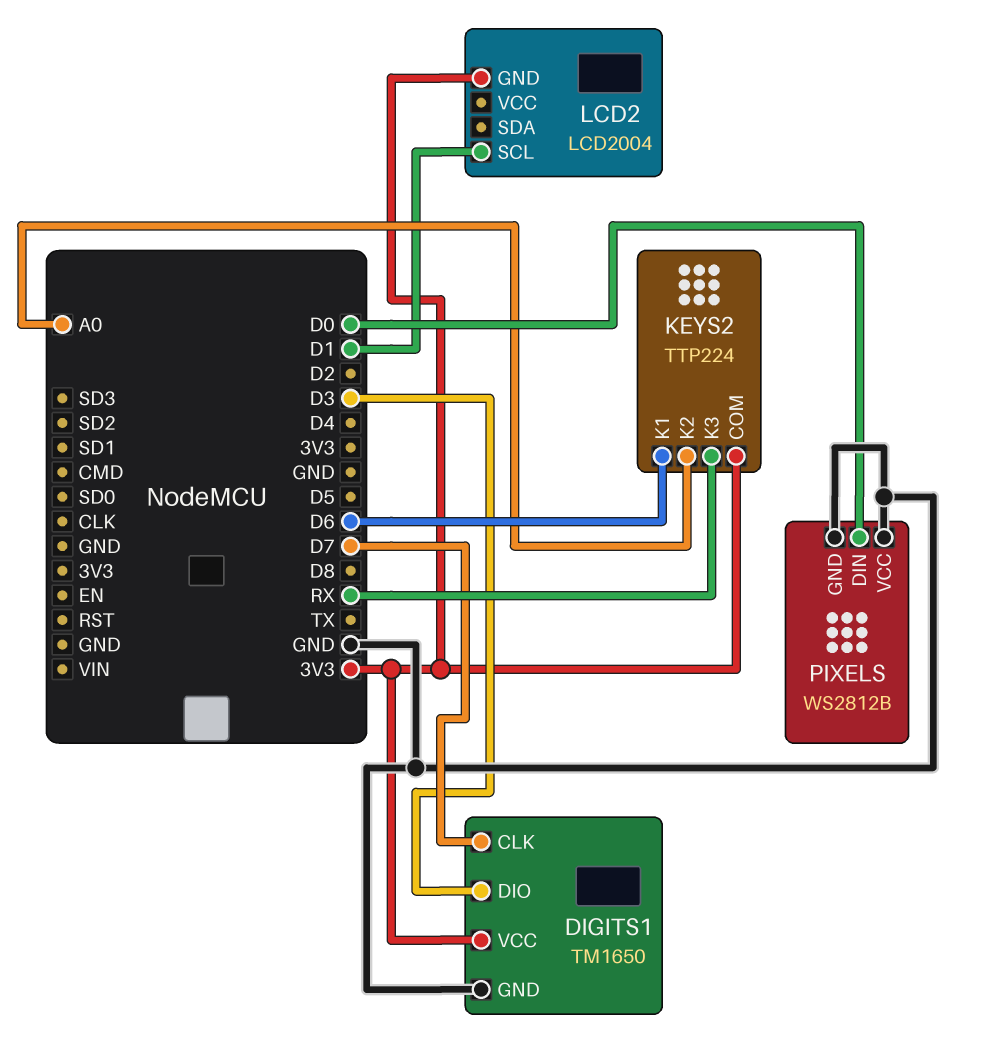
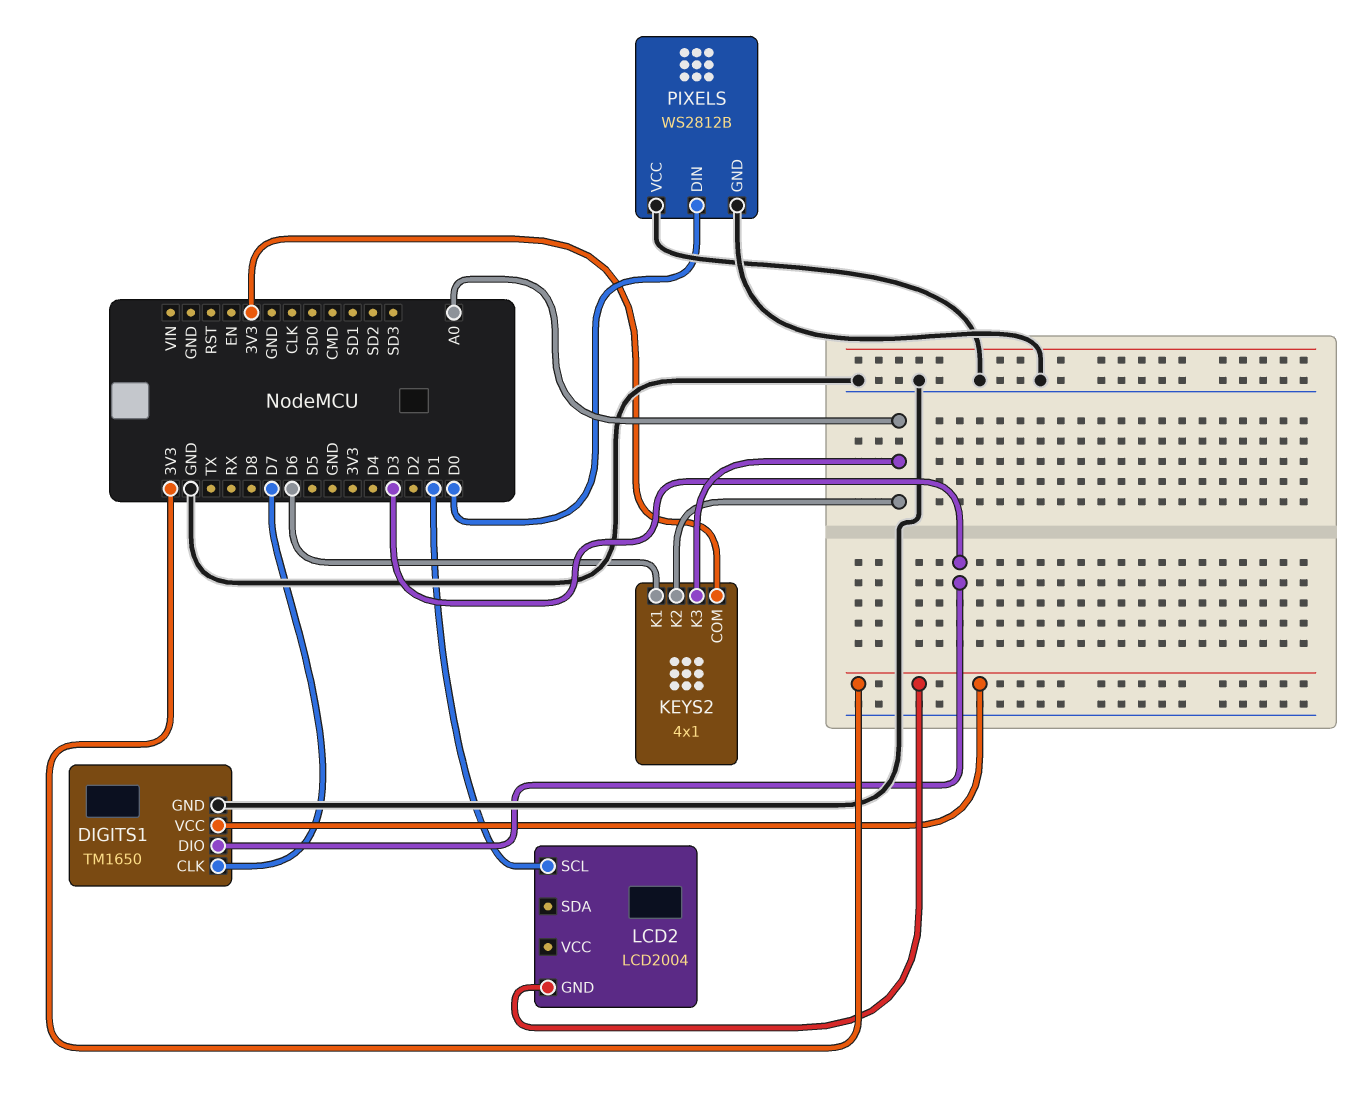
KEYS2: TTP224 -> 4x1
KEYS2 pin K3: RX -> A0

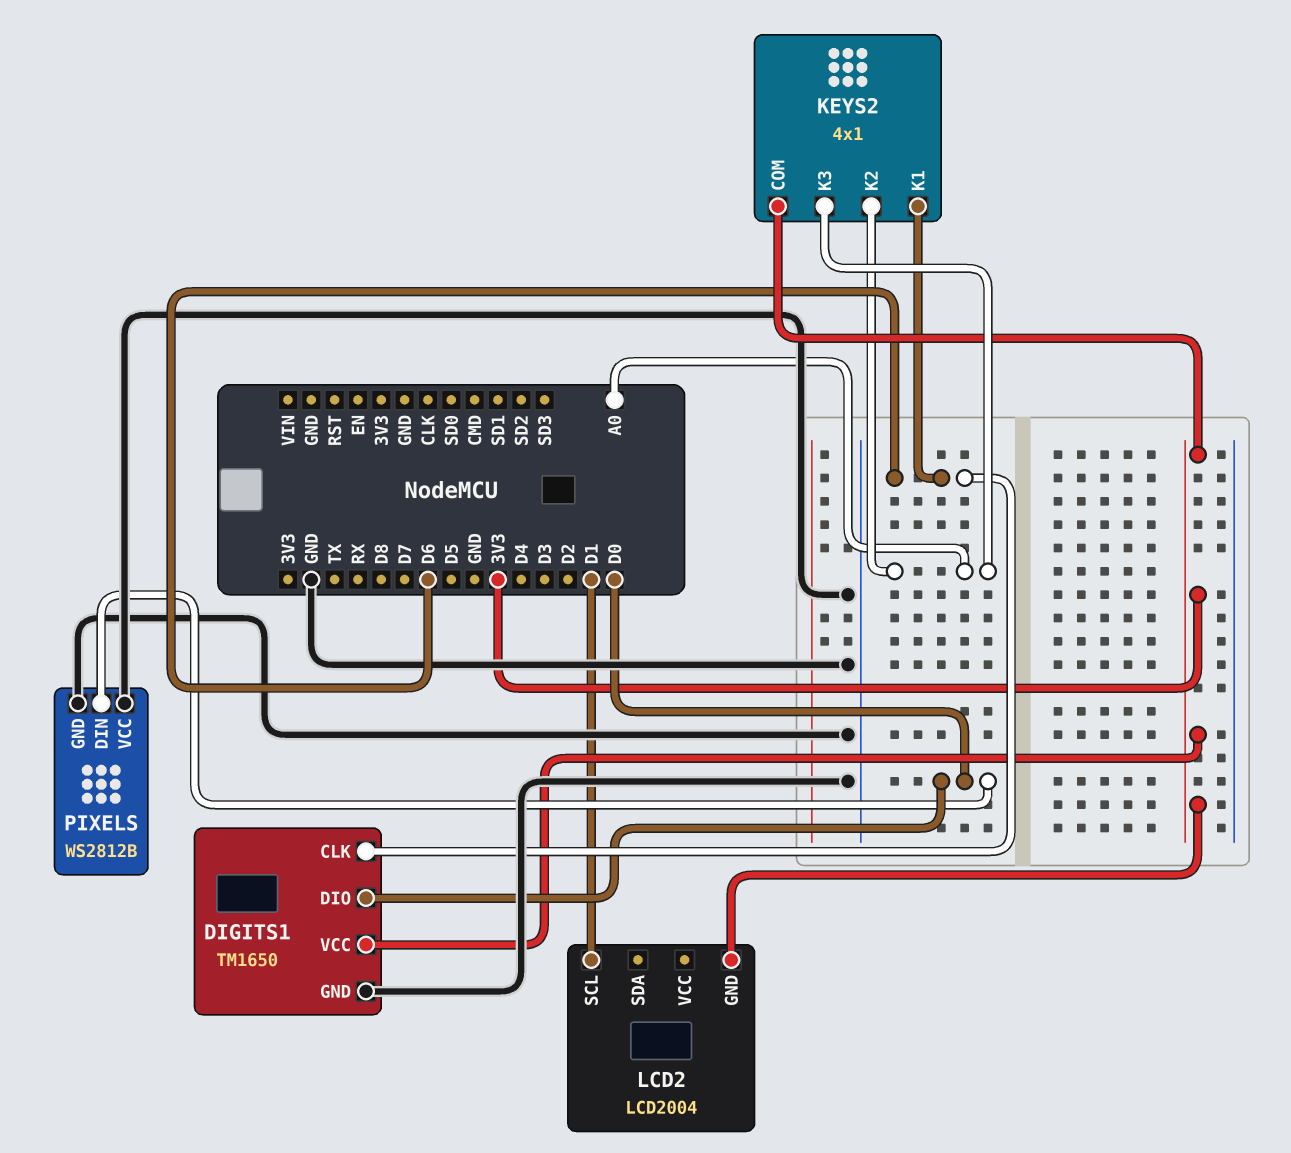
DIGITS1 pin CLK: D7 -> D6
DIGITS1 pin DIO: D3 -> D0

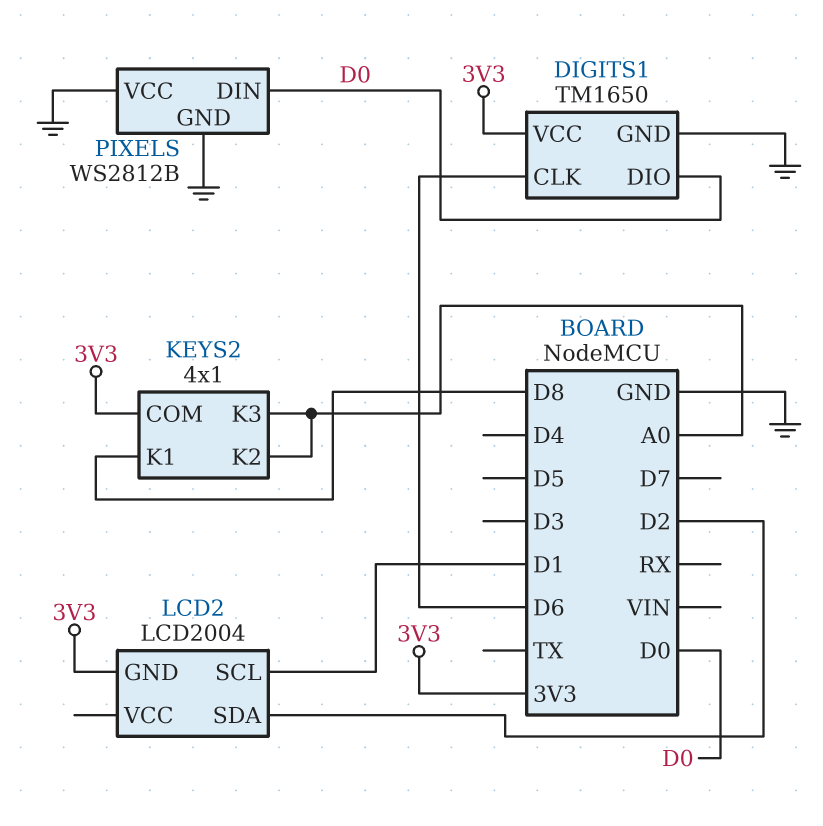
KEYS2 pin K1: D6 -> D8
LCD2 pin SDA: none -> D2

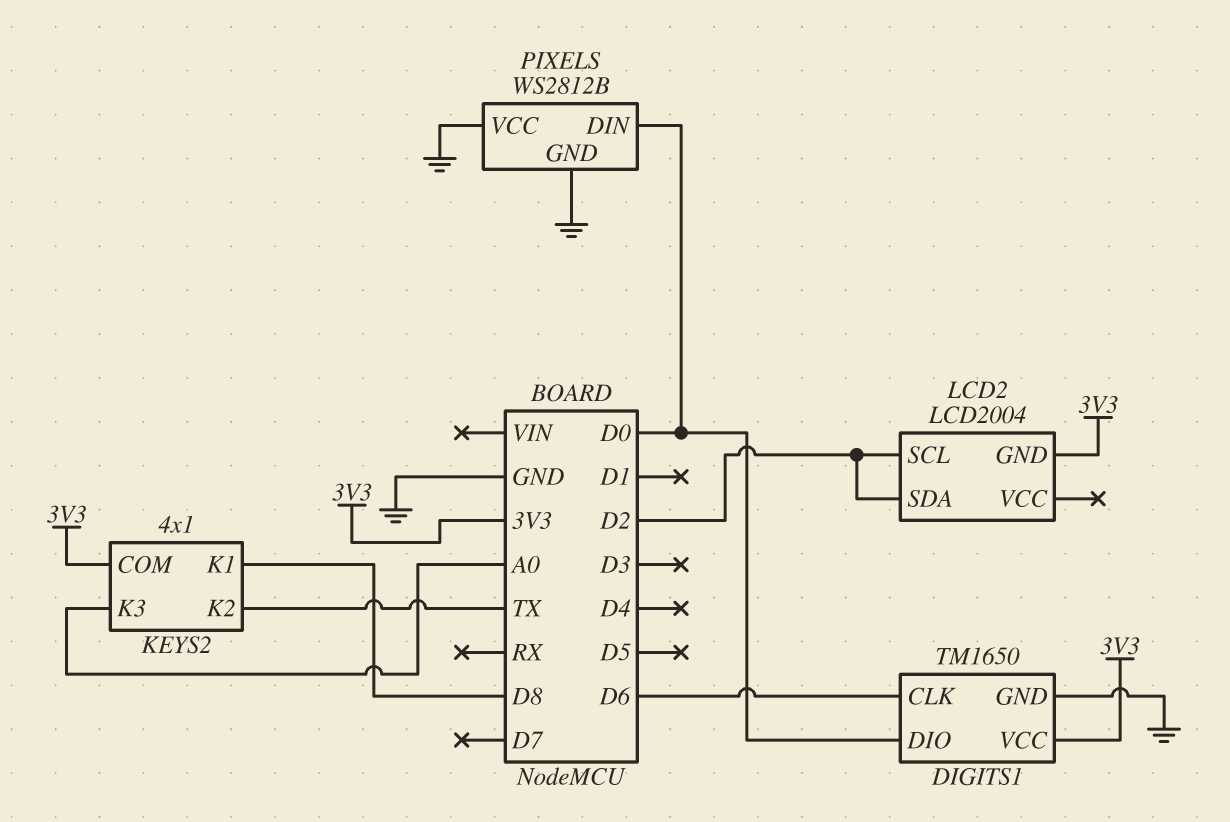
KEYS2 pin K2: A0 -> TX
LCD2 pin SCL: D1 -> D2

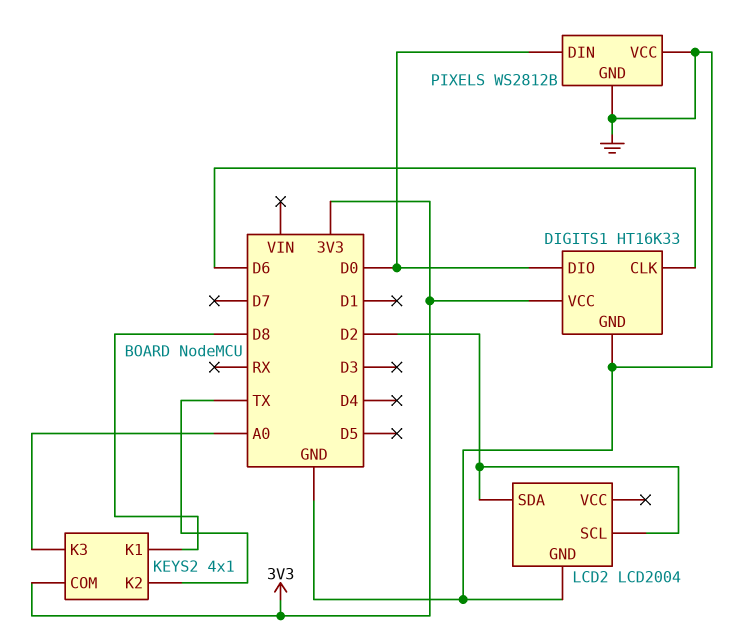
DIGITS1: TM1650 -> HT16K33
LCD2 pin GND: 3V3 -> GND

